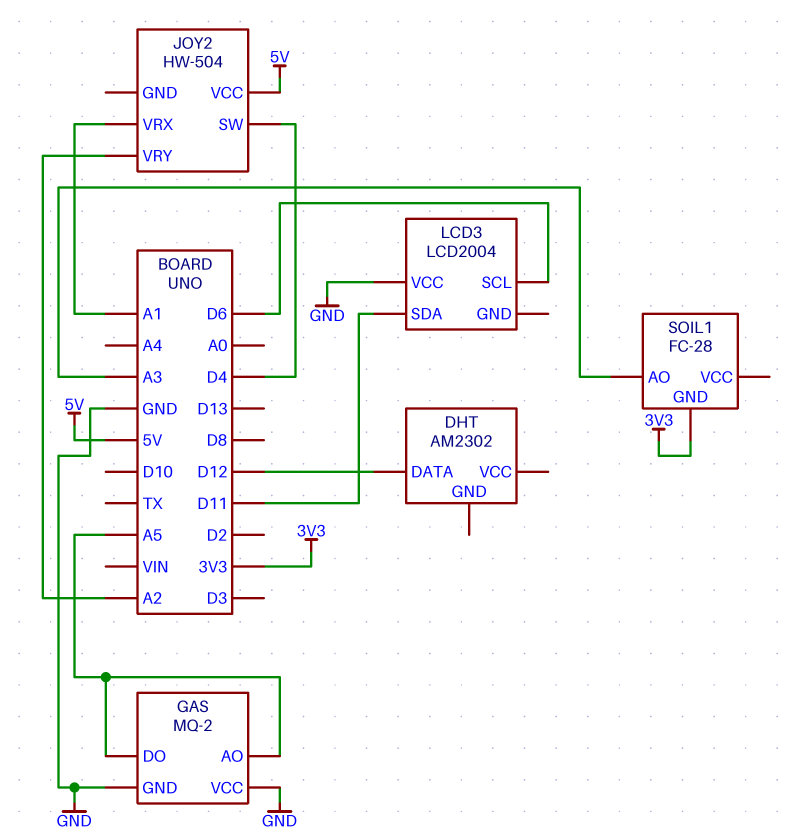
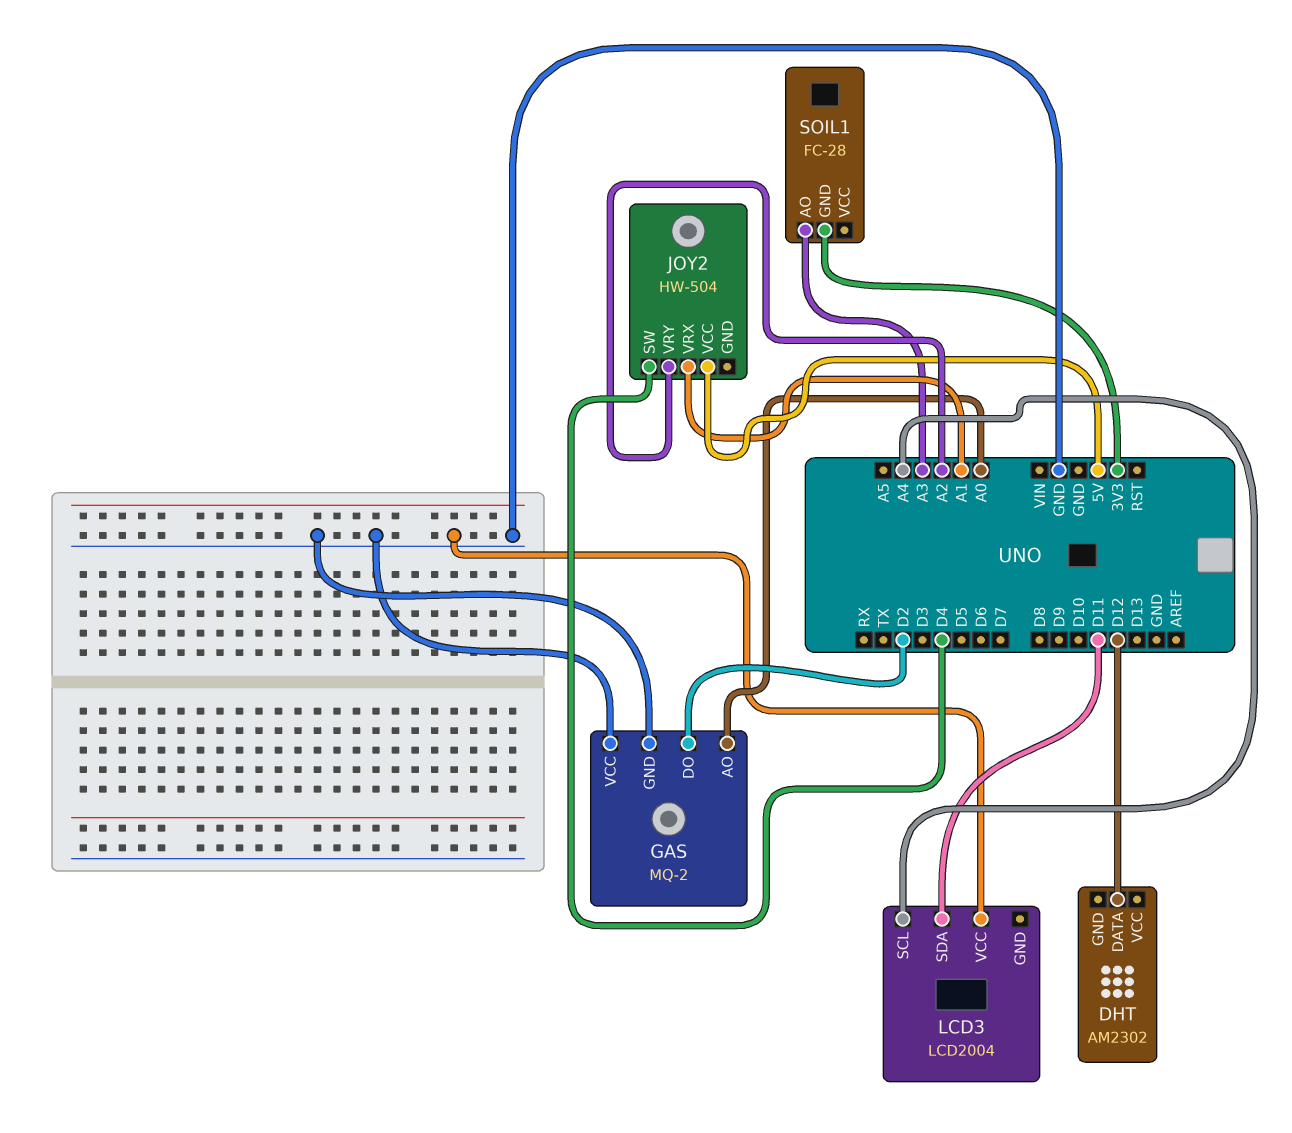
GAS pin AO: A5 -> A0
GAS pin DO: A5 -> D2
LCD3 pin SCL: D6 -> A4

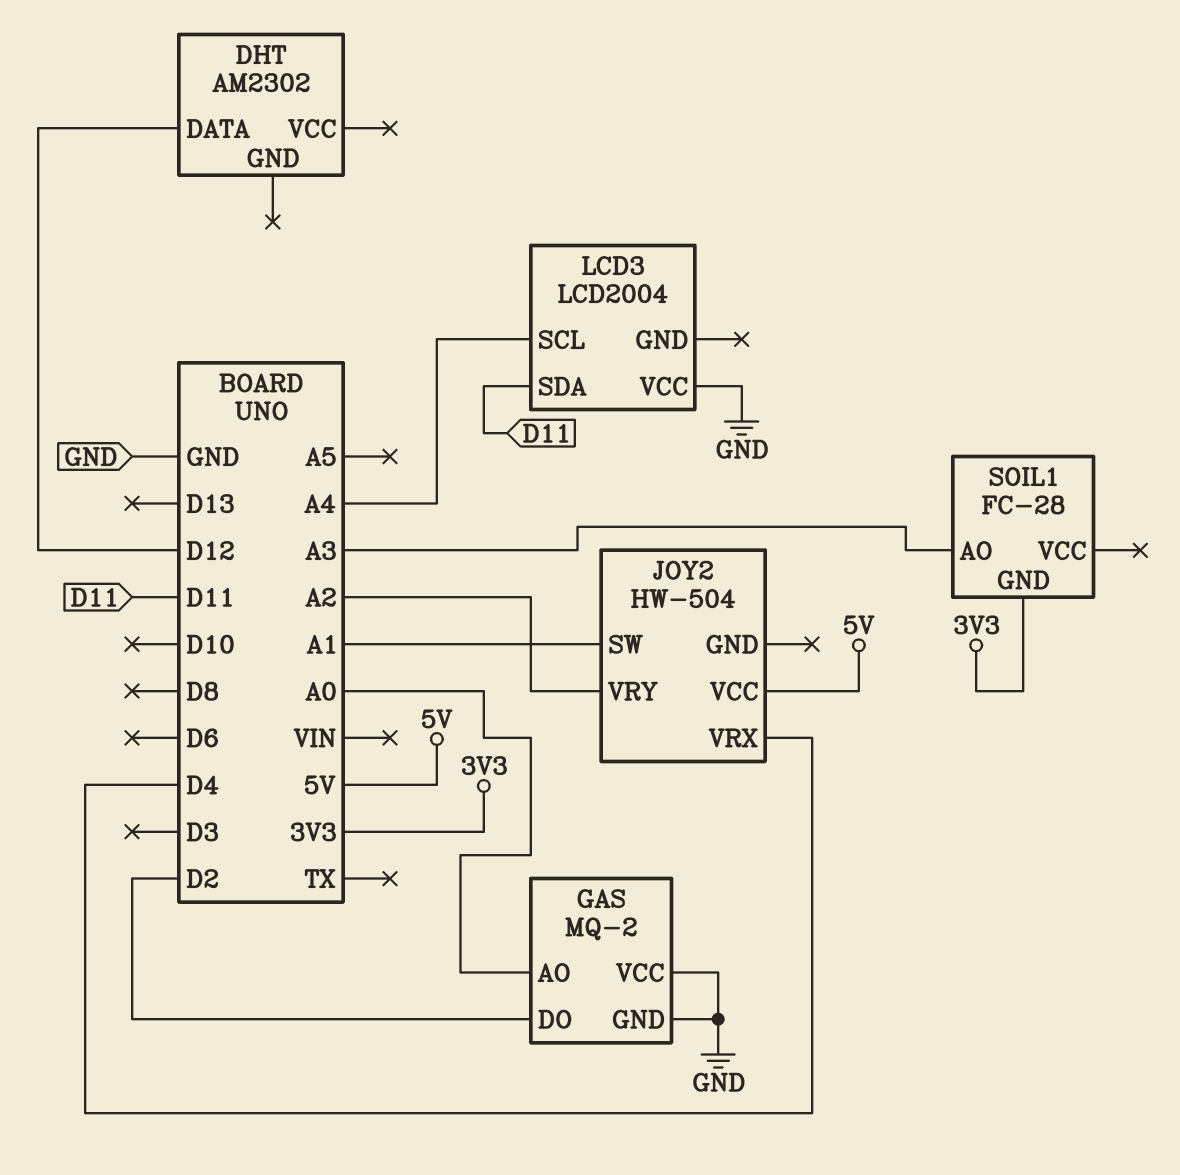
JOY2 pin SW: D4 -> A1
JOY2 pin VRX: A1 -> D4

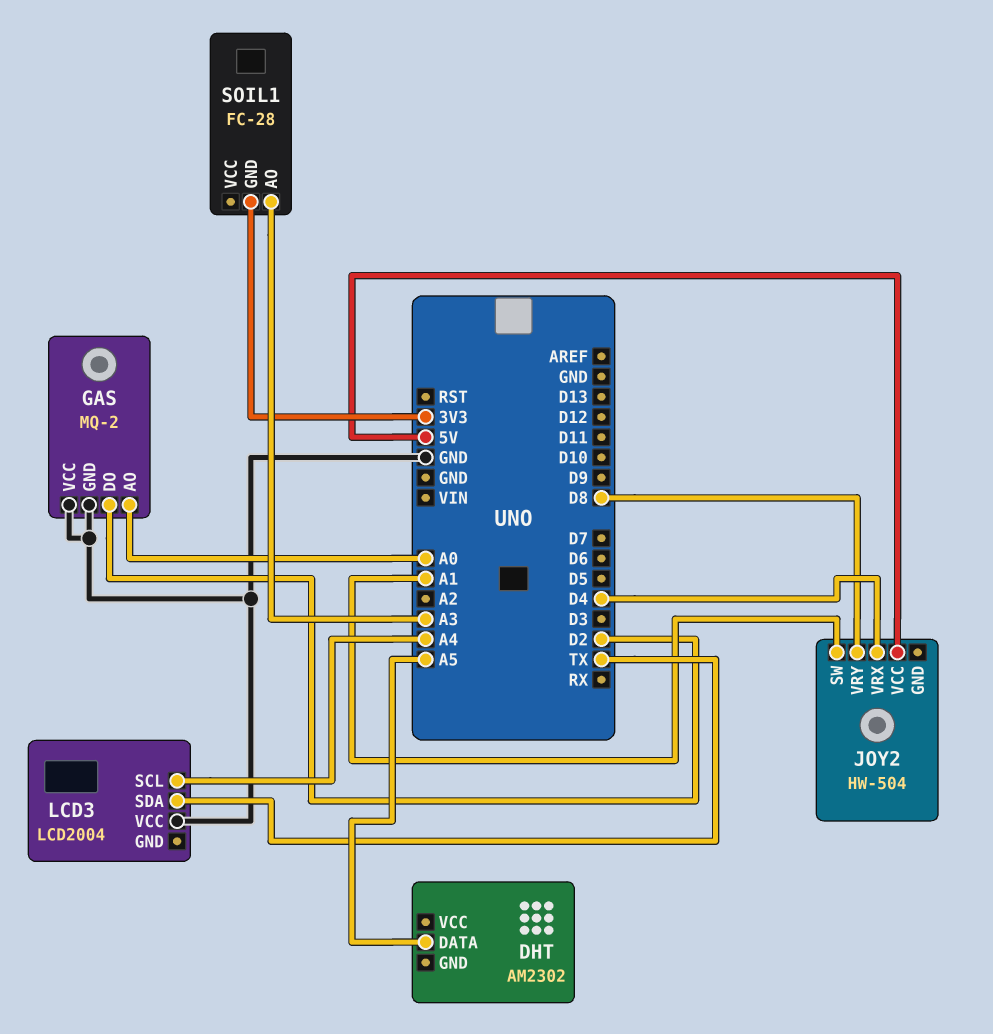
DHT pin DATA: D12 -> A5
JOY2 pin VRY: A2 -> D8
LCD3 pin SDA: D11 -> TX

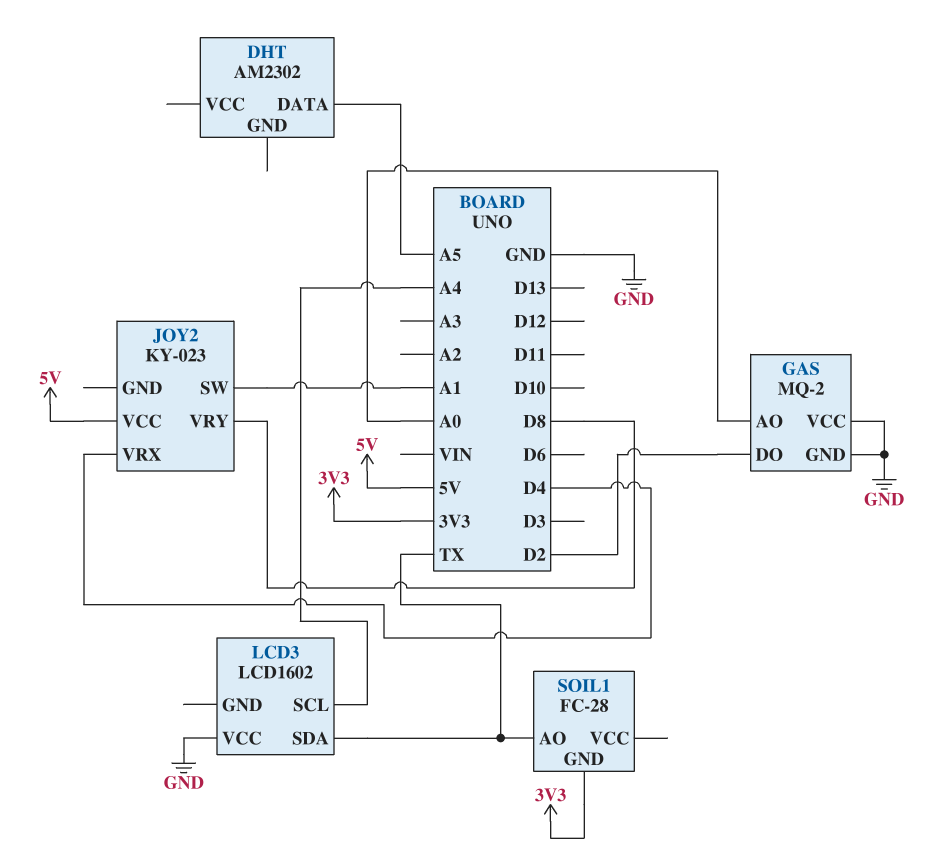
JOY2: HW-504 -> KY-023
LCD3: LCD2004 -> LCD1602
SOIL1 pin AO: A3 -> TX

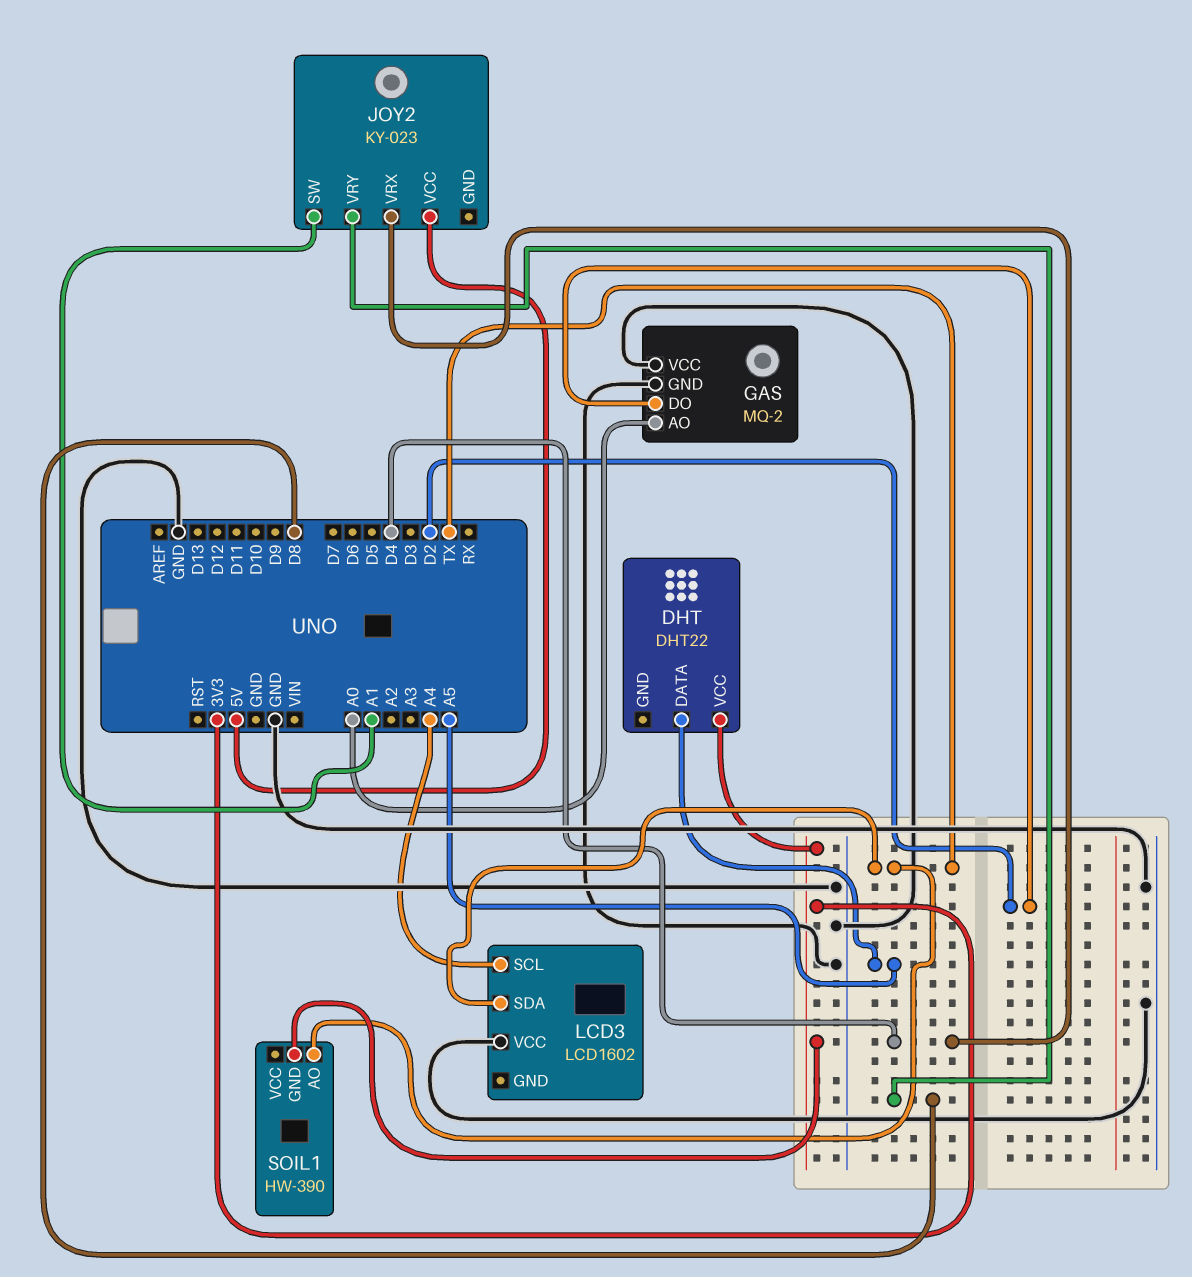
DHT: AM2302 -> DHT22
DHT pin VCC: none -> 3V3
SOIL1: FC-28 -> HW-390

